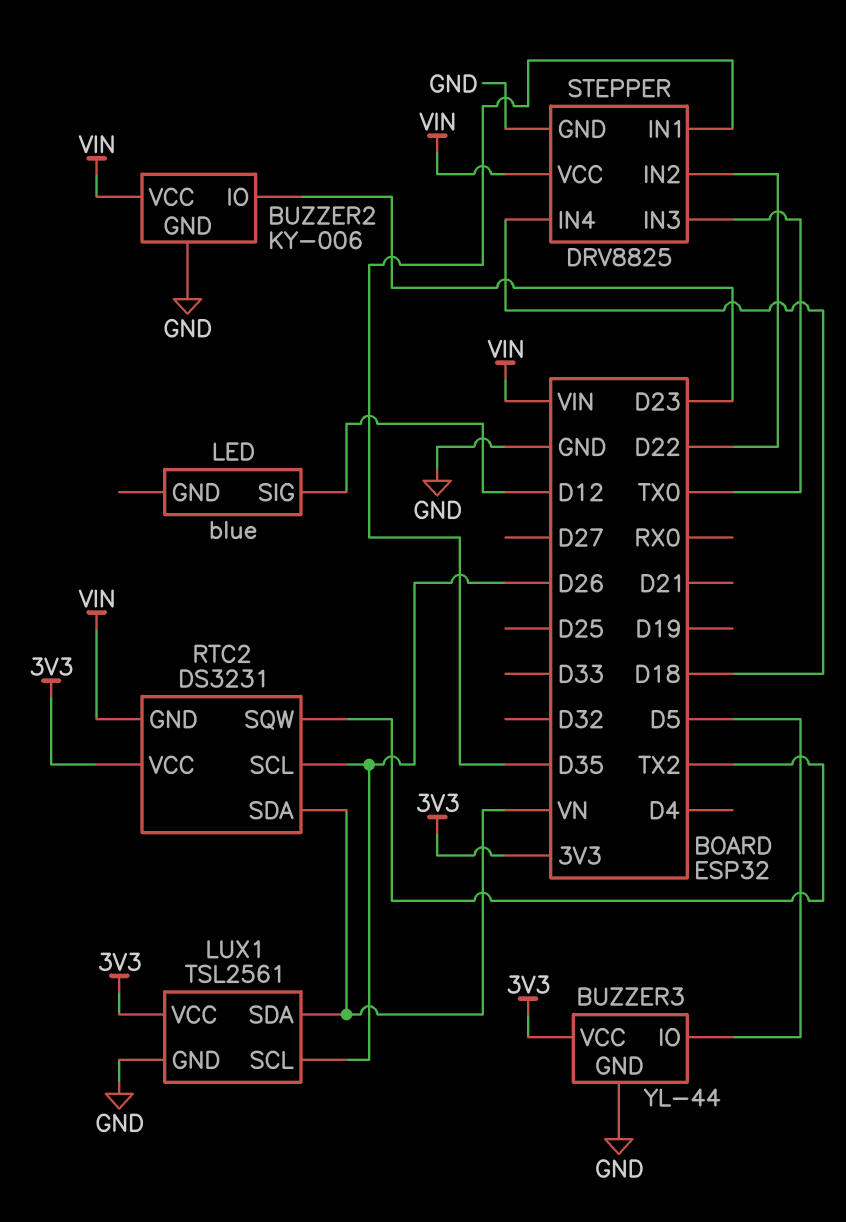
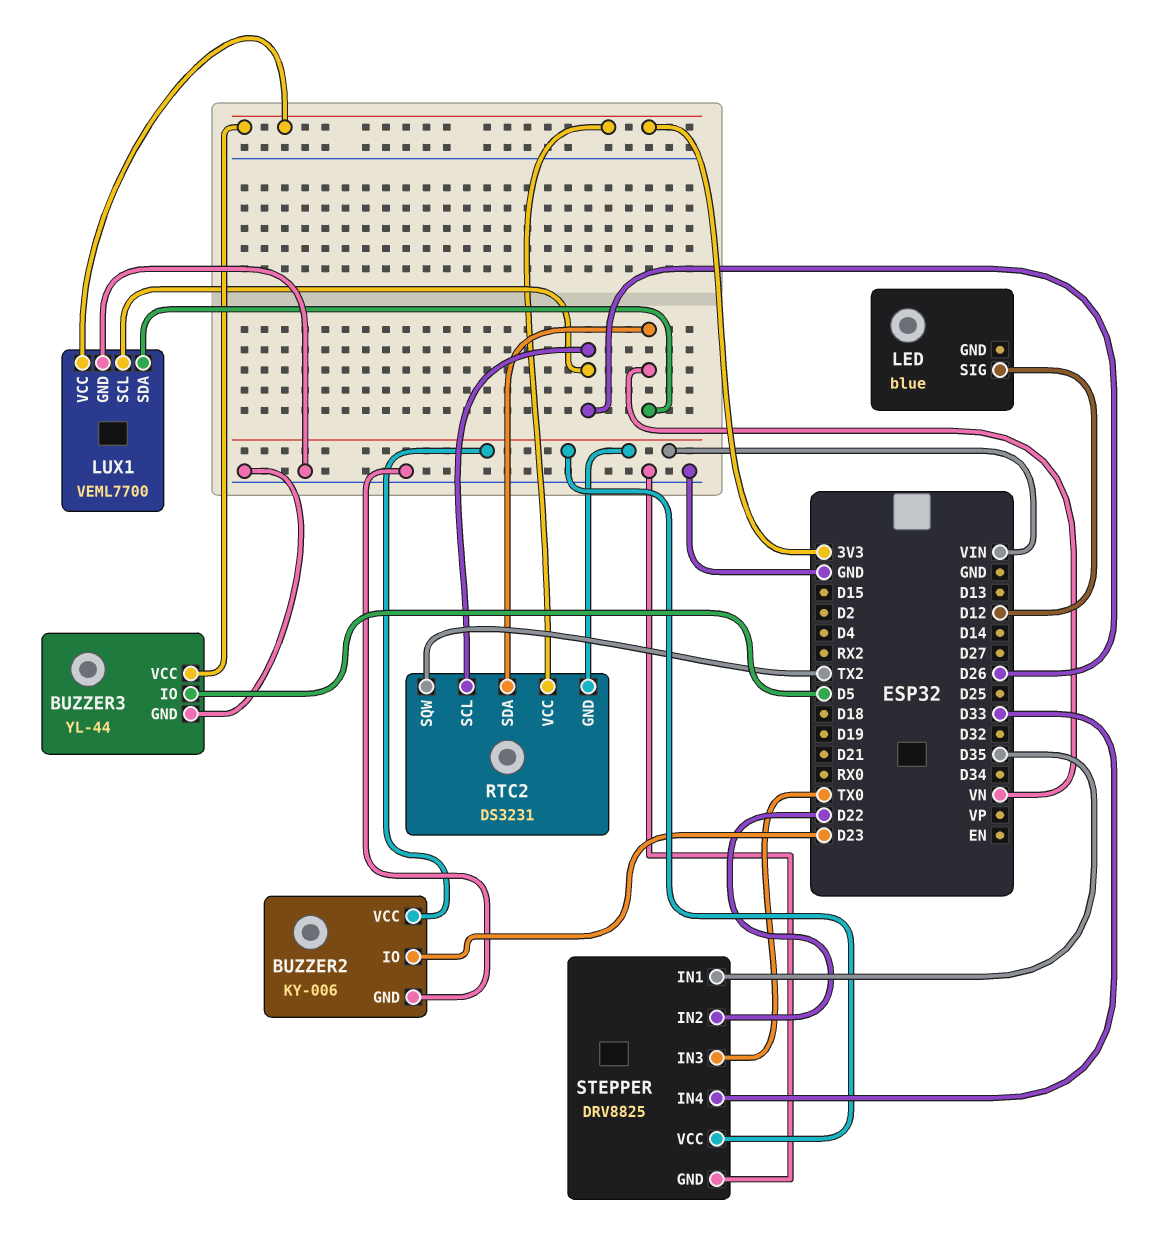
LUX1: TSL2561 -> VEML7700
STEPPER pin IN4: D18 -> D33

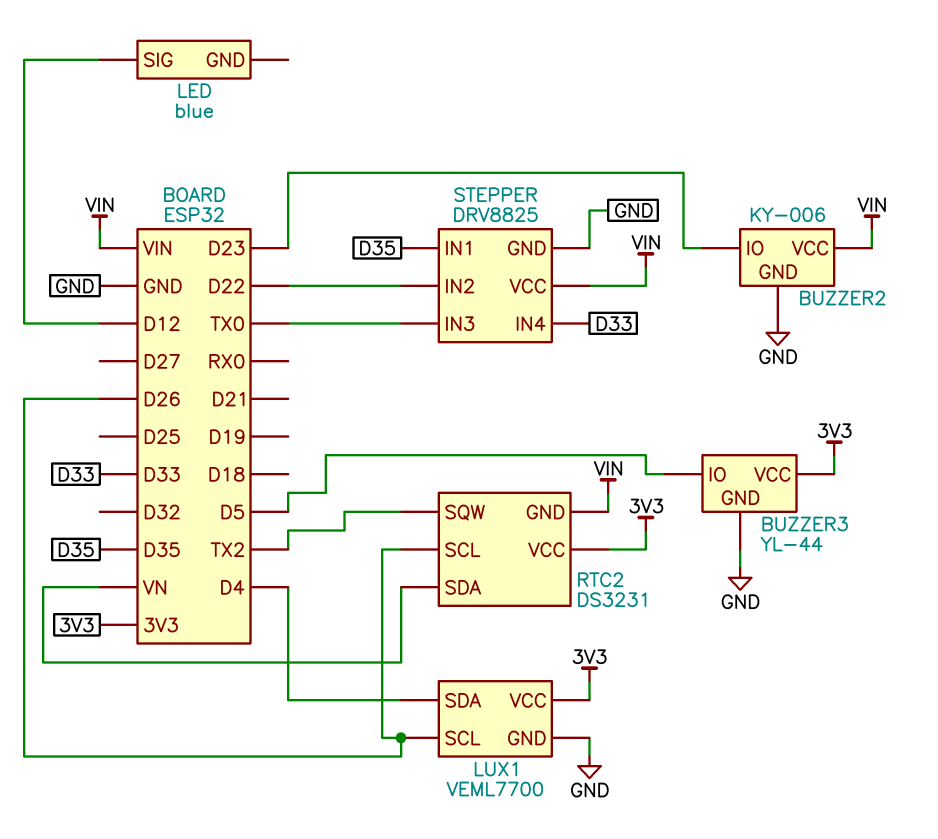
LUX1 pin SDA: VN -> D4

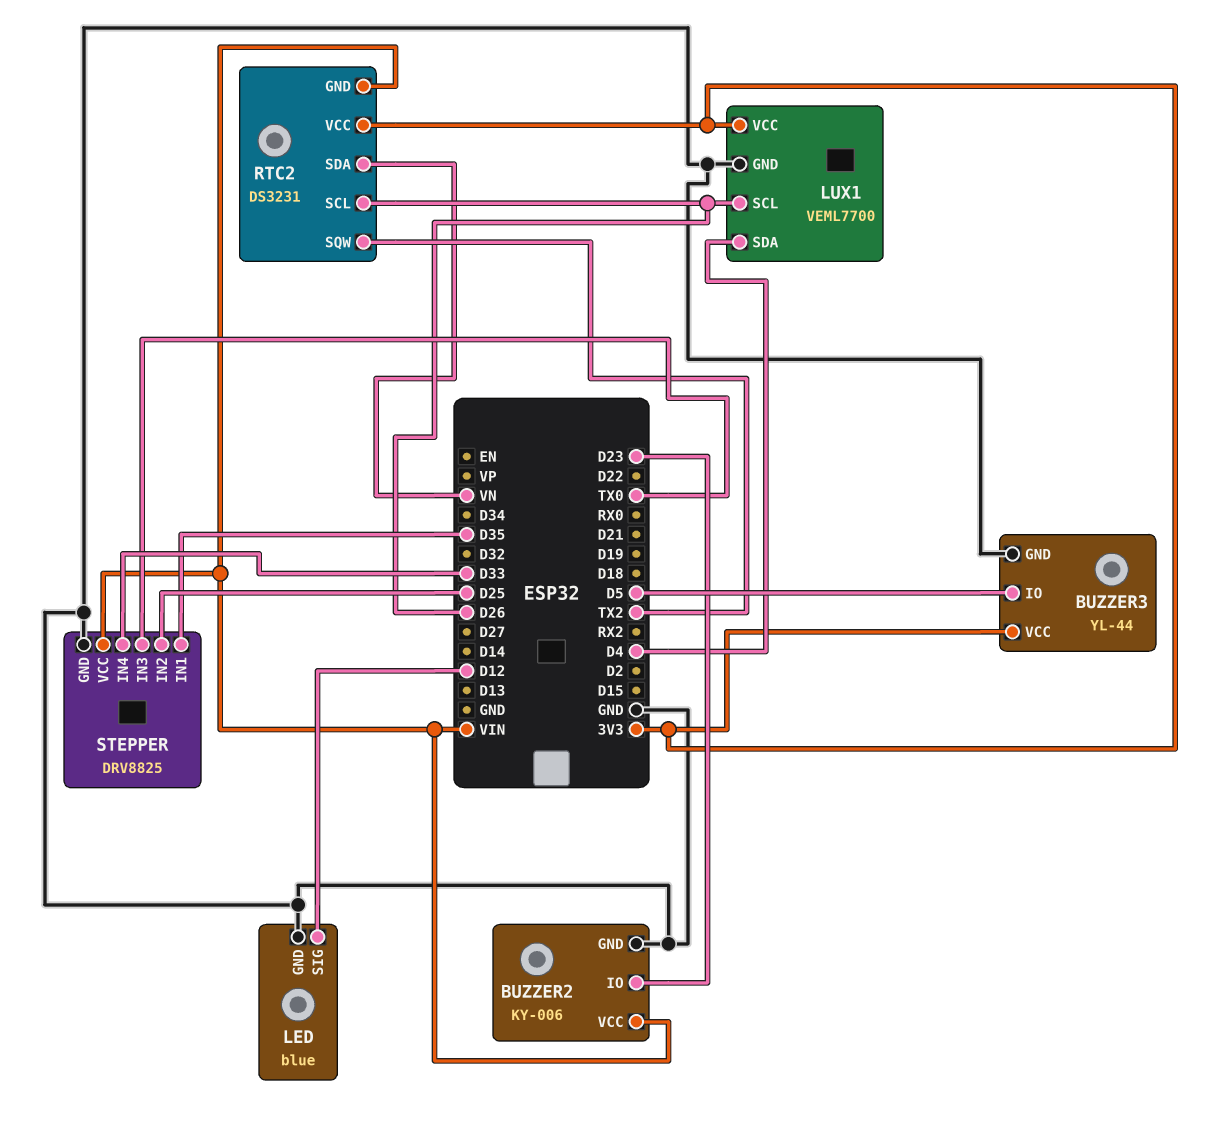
LED pin GND: none -> GND
STEPPER pin IN2: D22 -> D25

